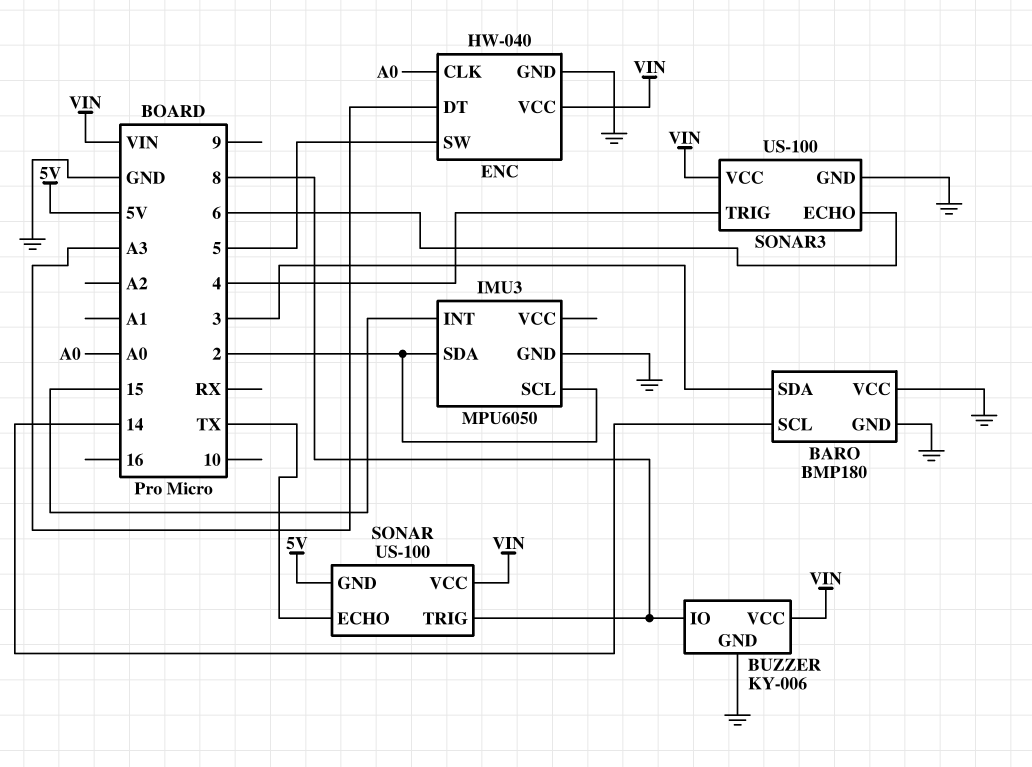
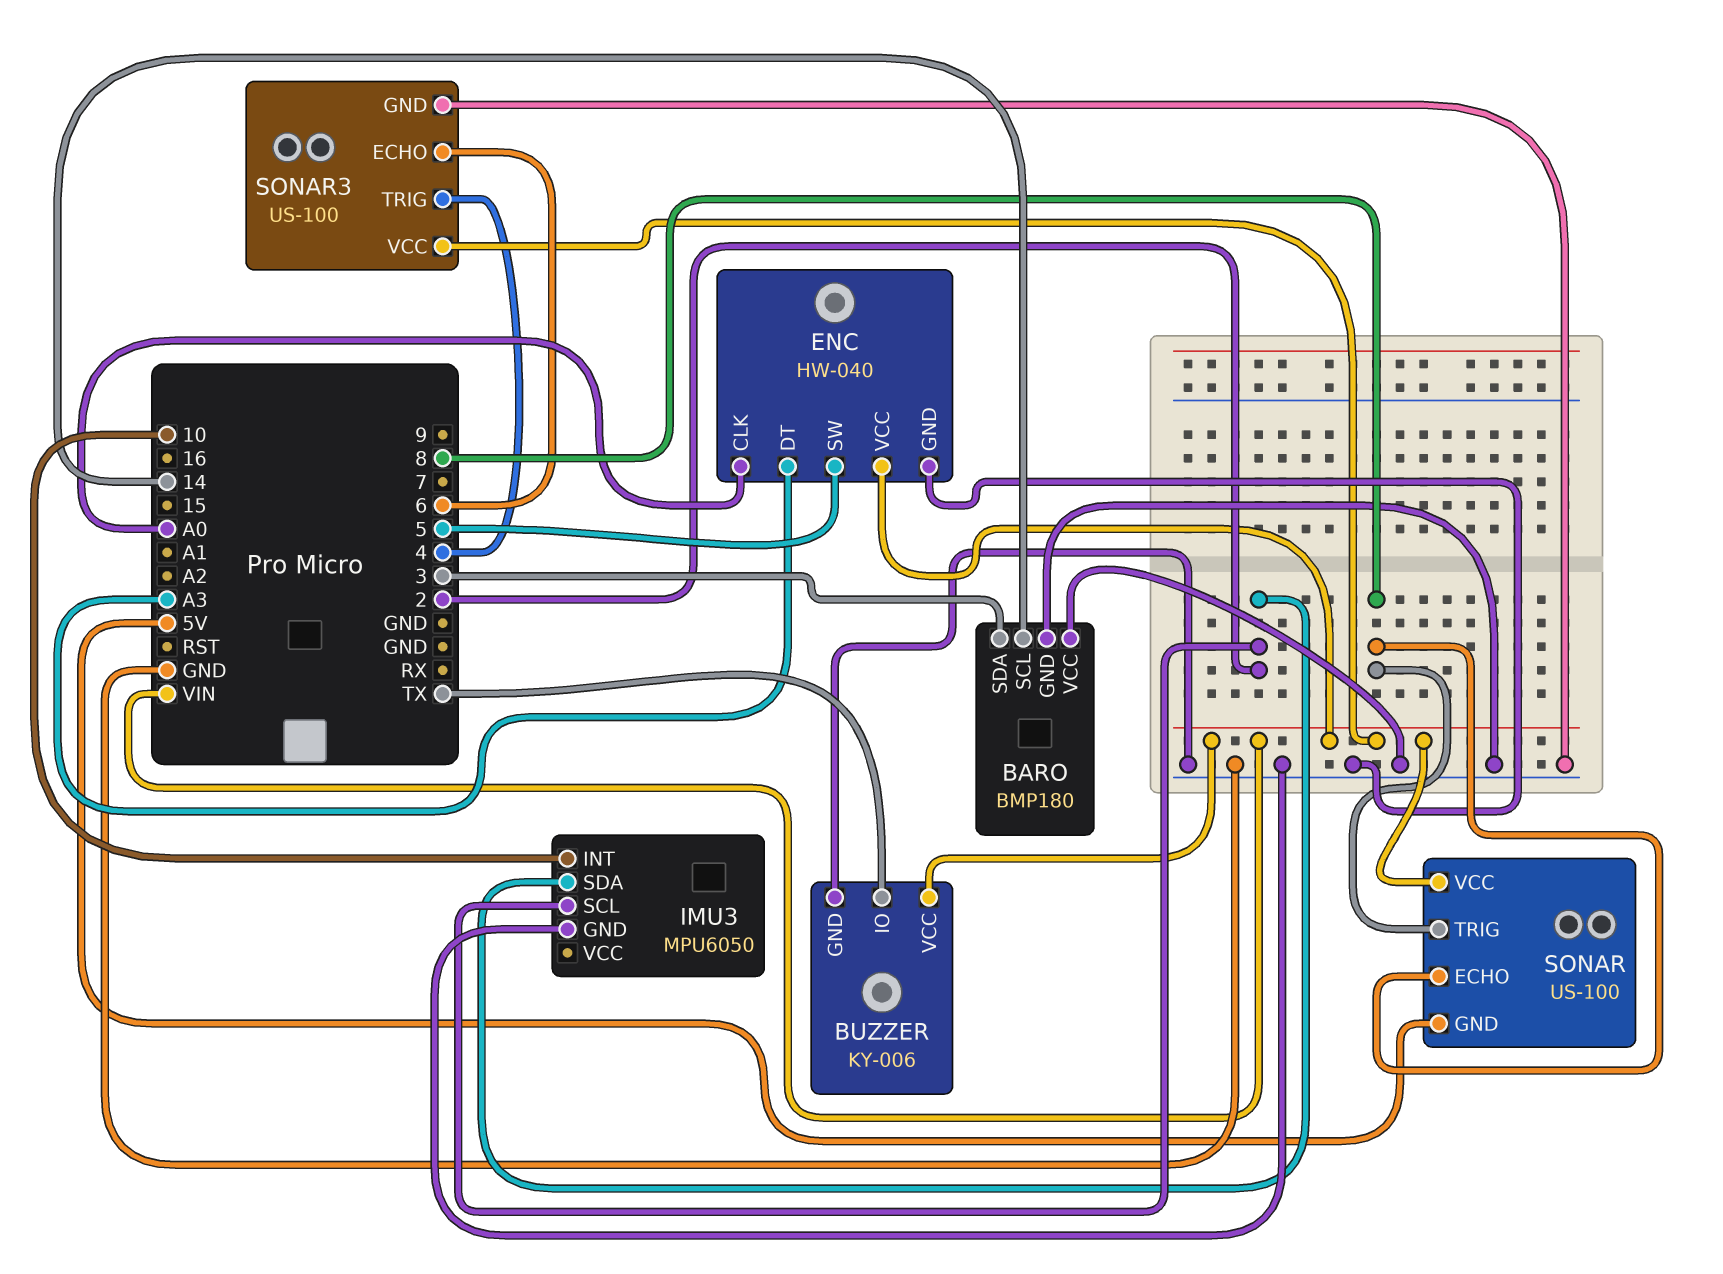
BUZZER pin IO: 8 -> TX
IMU3 pin INT: 15 -> 10
SONAR pin ECHO: TX -> 8

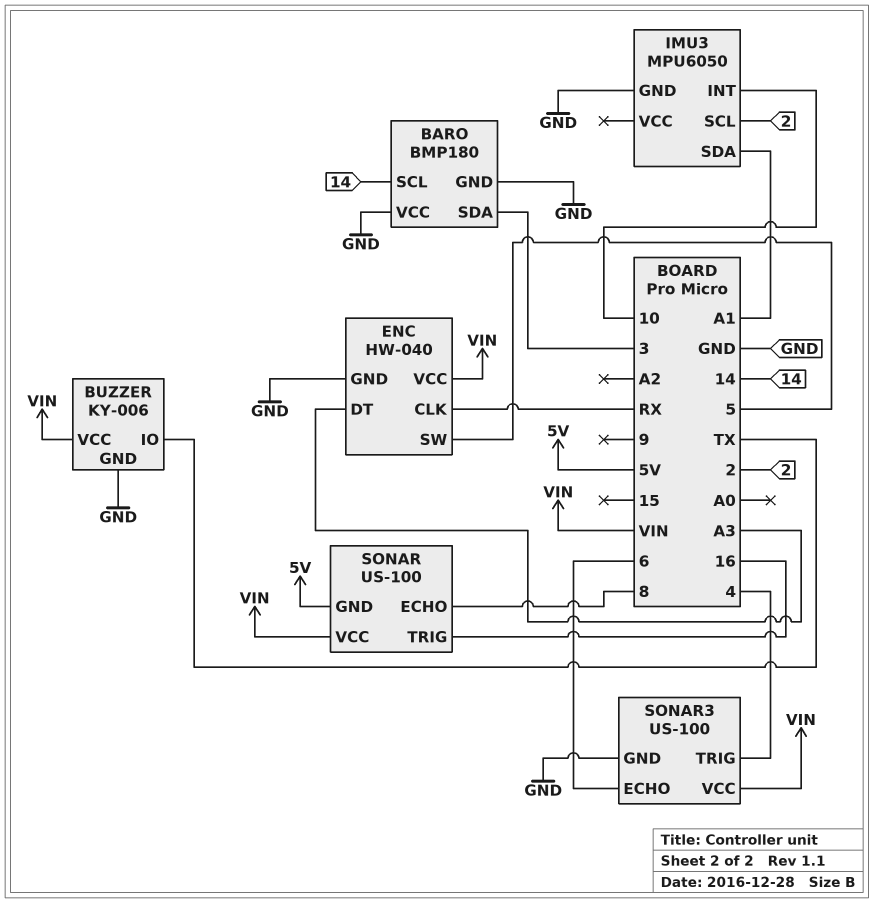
ENC pin CLK: A0 -> RX
IMU3 pin SDA: 2 -> A1
SONAR pin TRIG: 8 -> 16

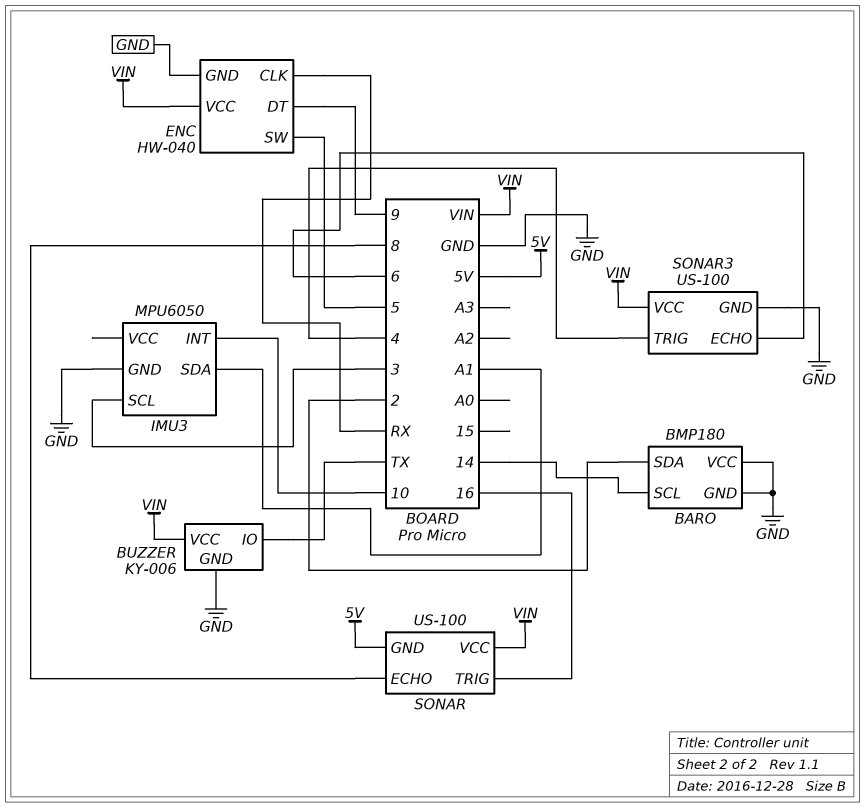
BARO pin SDA: 3 -> 2
ENC pin DT: A3 -> 9
IMU3 pin SCL: 2 -> 3

